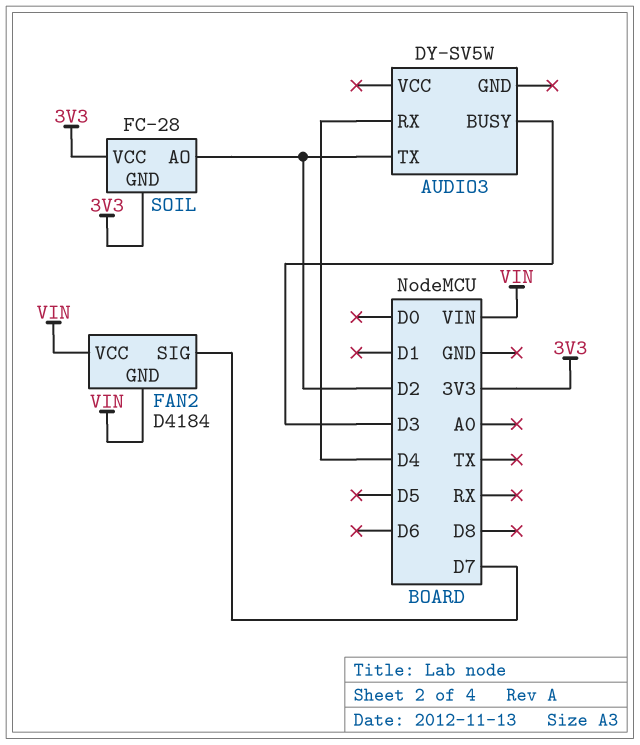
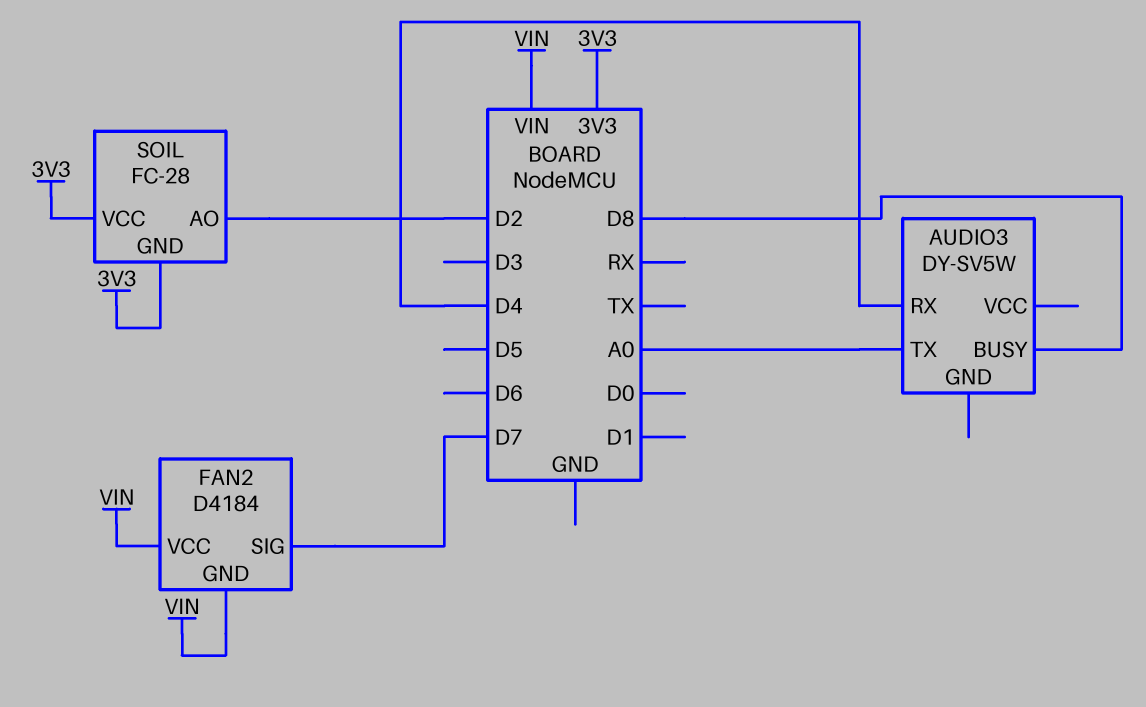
AUDIO3 pin BUSY: D3 -> D8
AUDIO3 pin TX: D2 -> A0

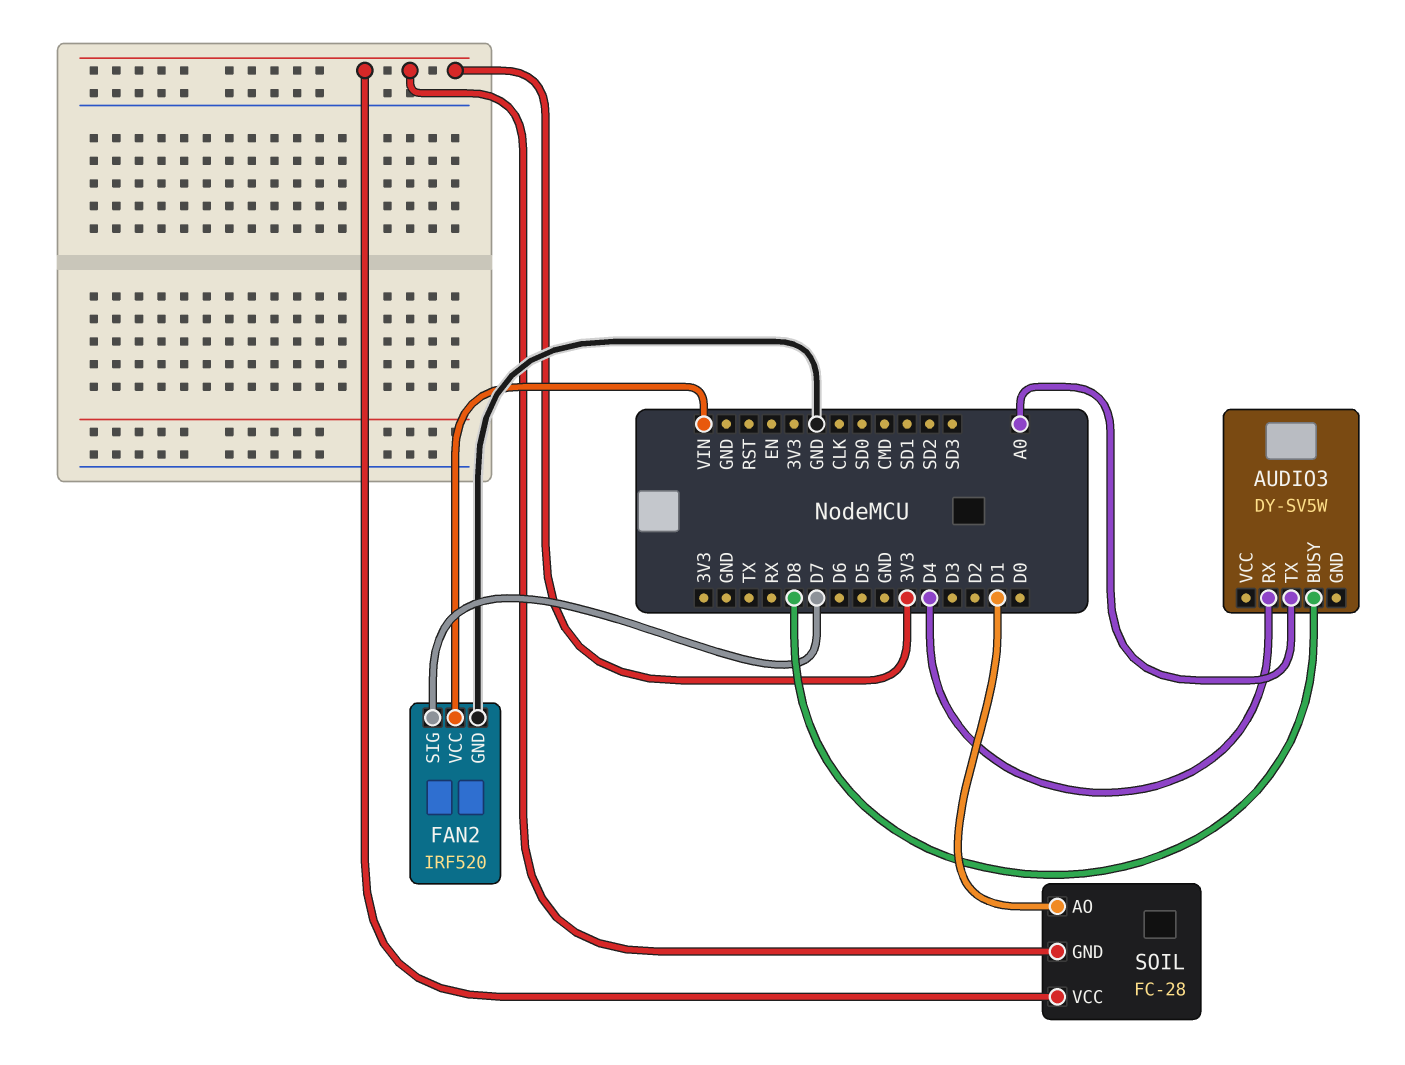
FAN2: D4184 -> IRF520
FAN2 pin GND: VIN -> GND
SOIL pin AO: D2 -> D1

